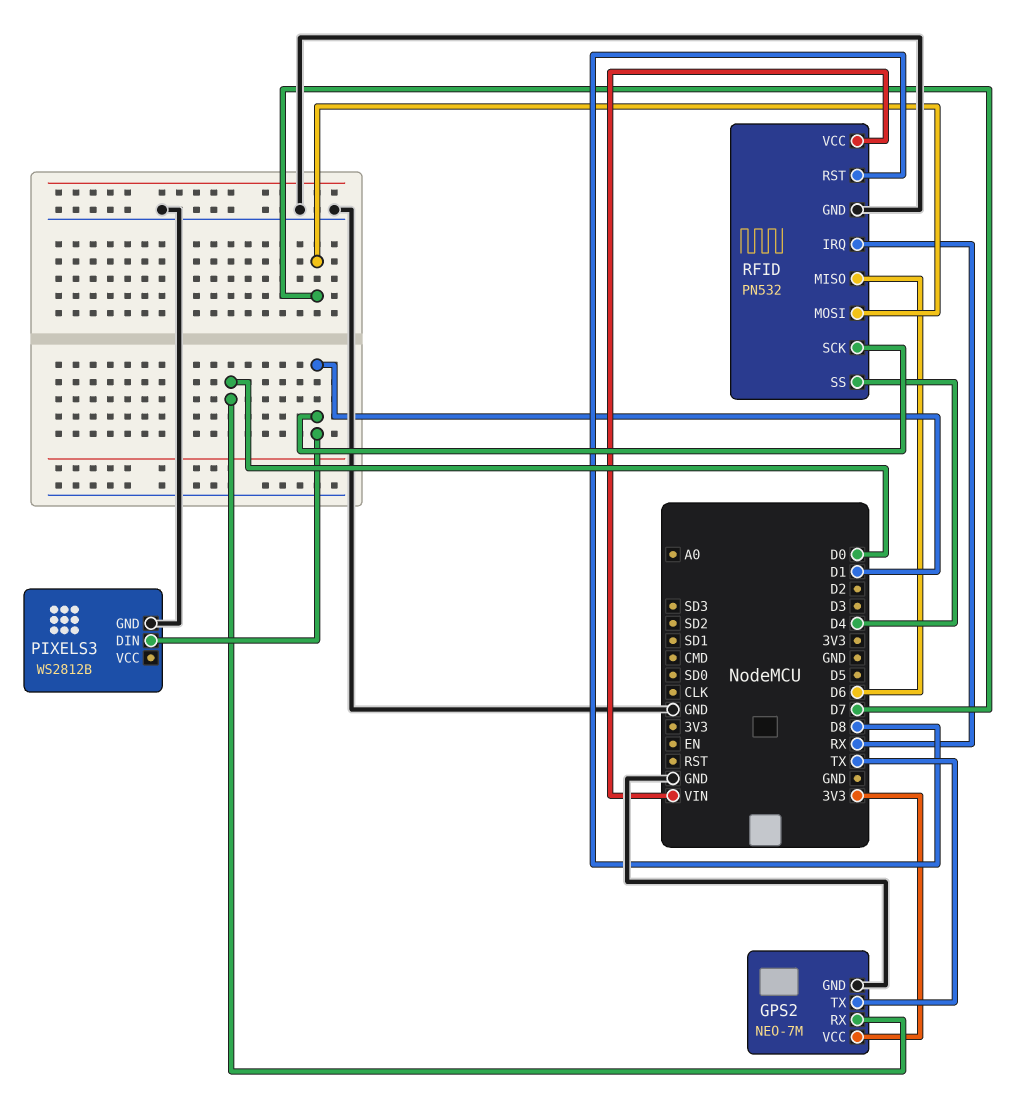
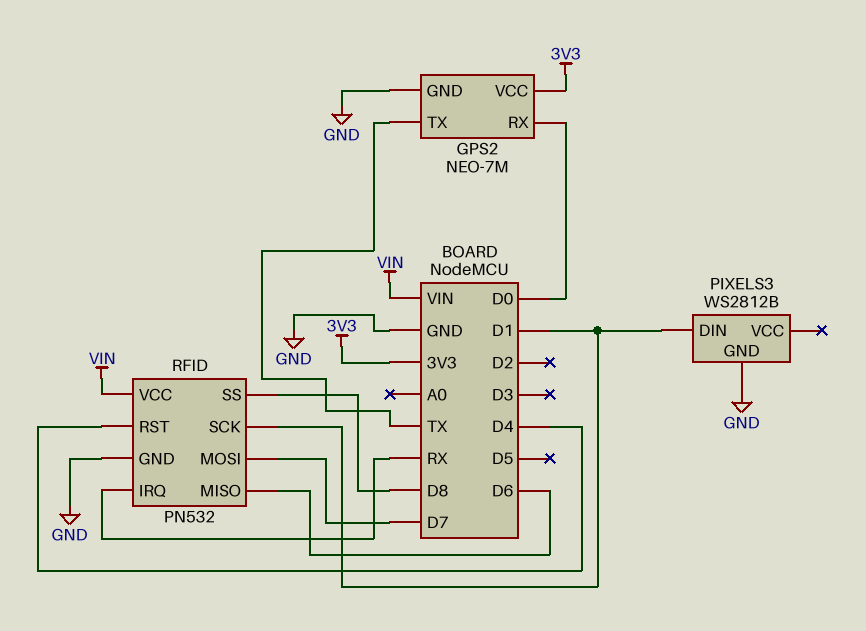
RFID pin RST: D8 -> D4
RFID pin SS: D4 -> D8

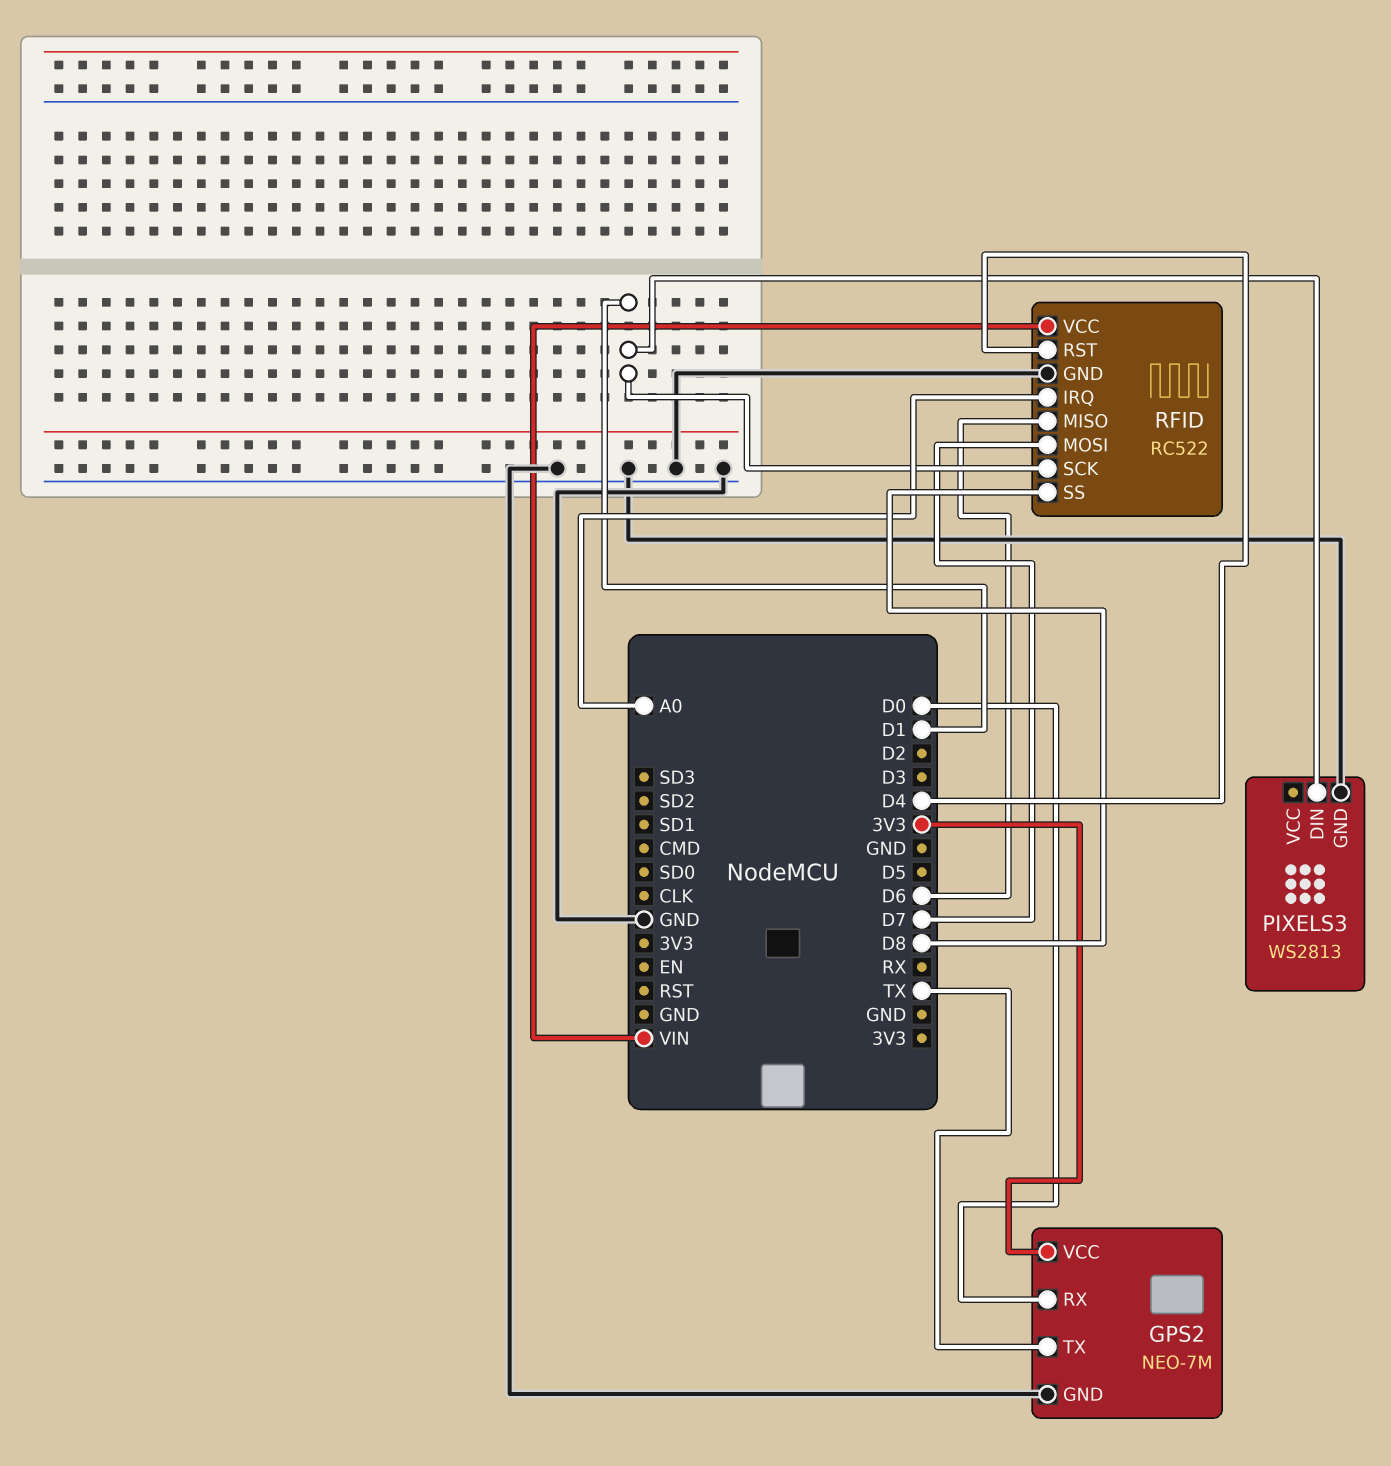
PIXELS3: WS2812B -> WS2813
RFID: PN532 -> RC522
RFID pin IRQ: RX -> A0

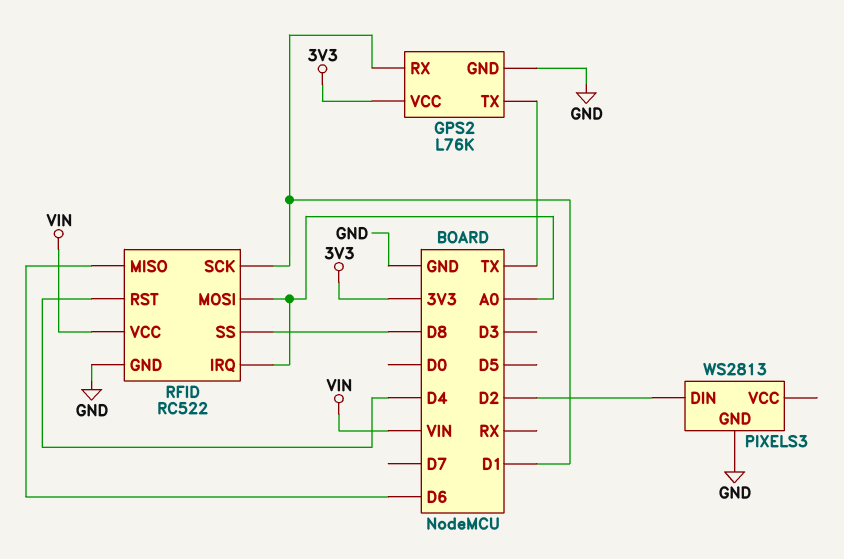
GPS2: NEO-7M -> L76K
GPS2 pin RX: D0 -> D1
PIXELS3 pin DIN: D1 -> D2
RFID pin MOSI: D7 -> A0

